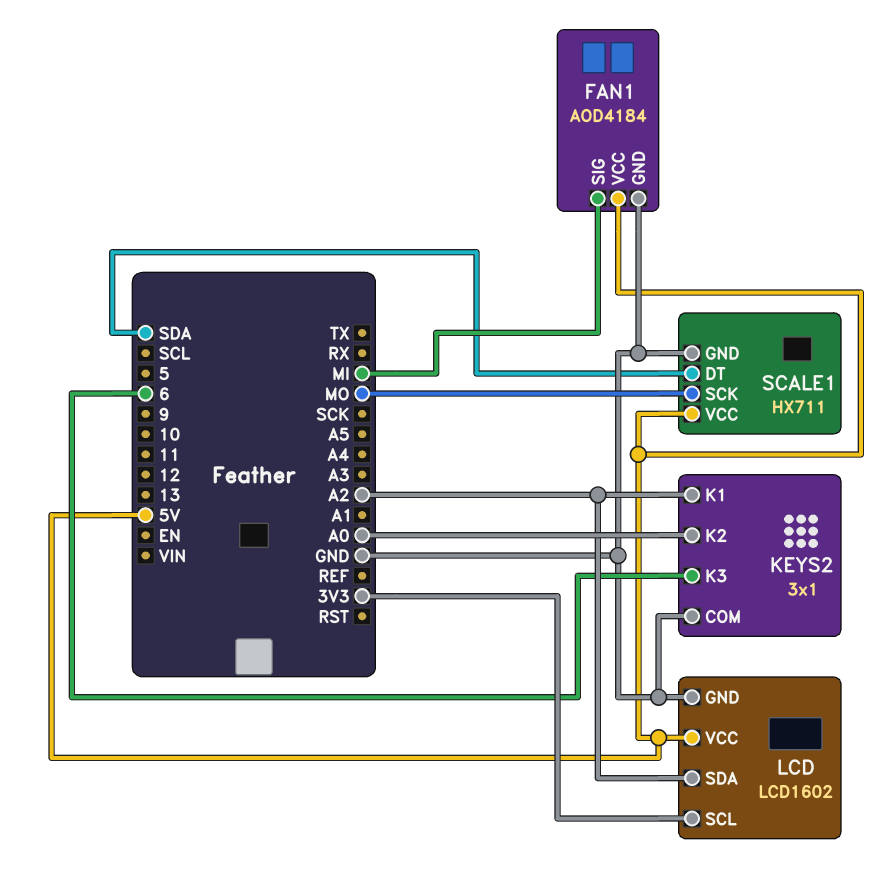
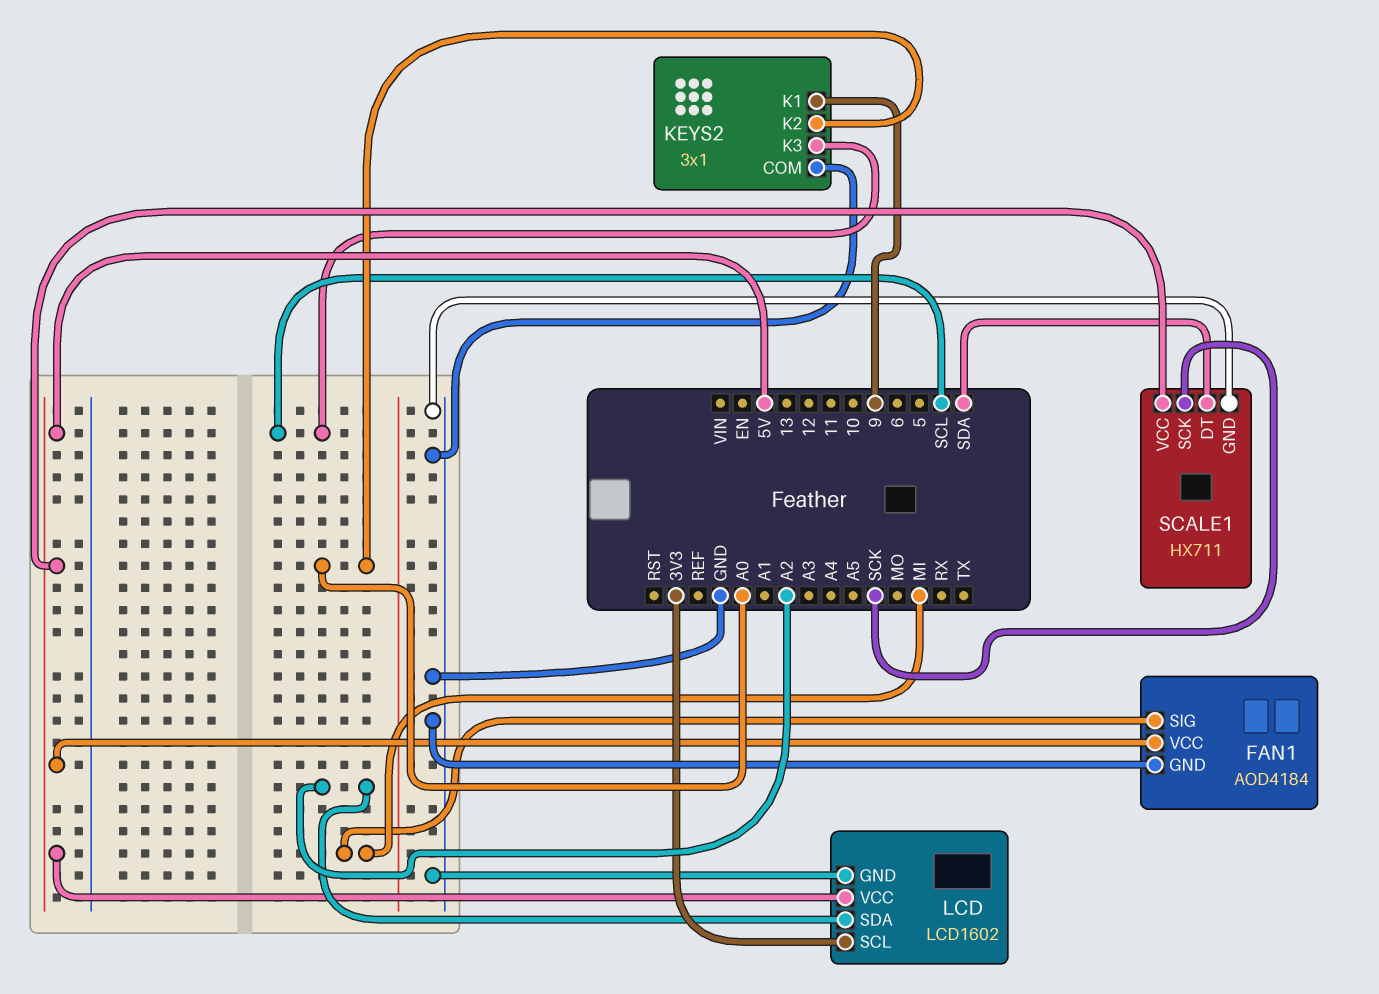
KEYS2 pin K1: A2 -> 9
KEYS2 pin K3: 6 -> SCL
SCALE1 pin SCK: MO -> SCK

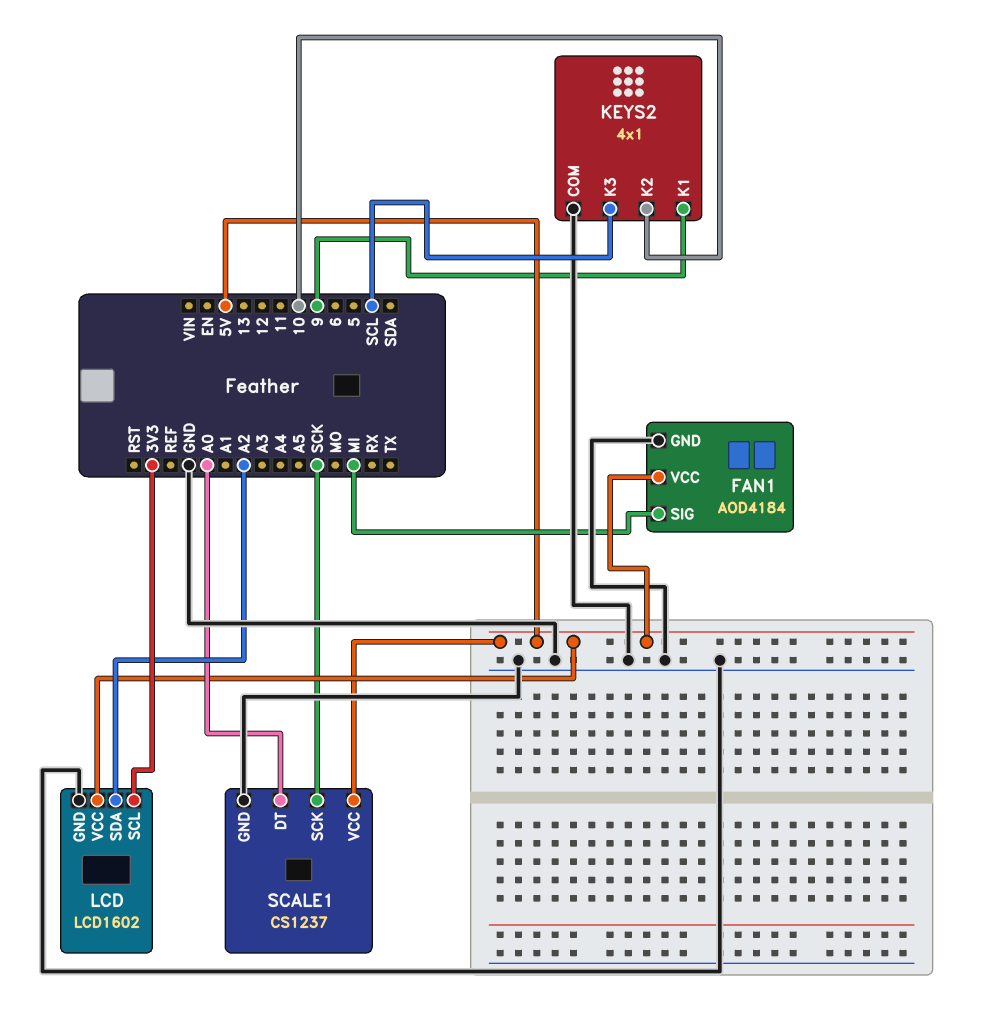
KEYS2: 3x1 -> 4x1
KEYS2 pin K2: A0 -> 10
SCALE1: HX711 -> CS1237
SCALE1 pin DT: SDA -> A0

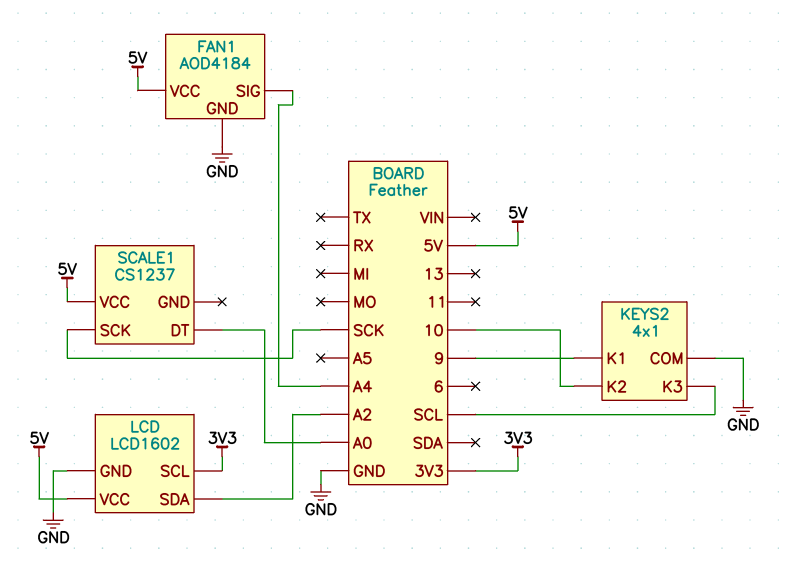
FAN1 pin SIG: MI -> A4
SCALE1 pin GND: GND -> none

